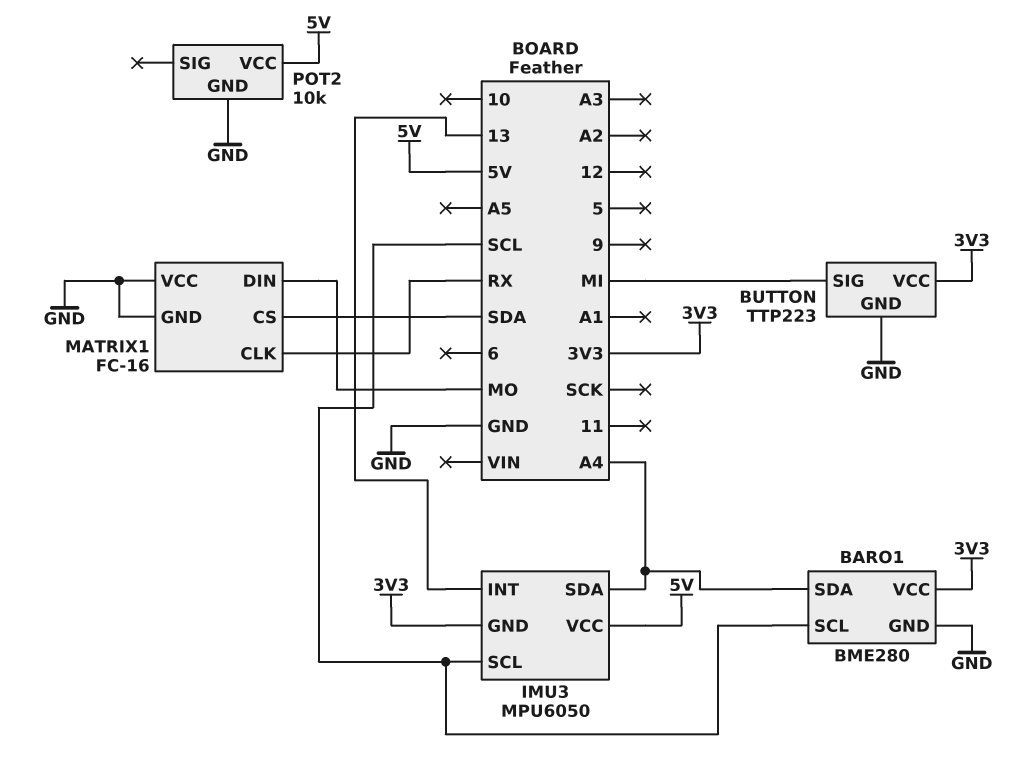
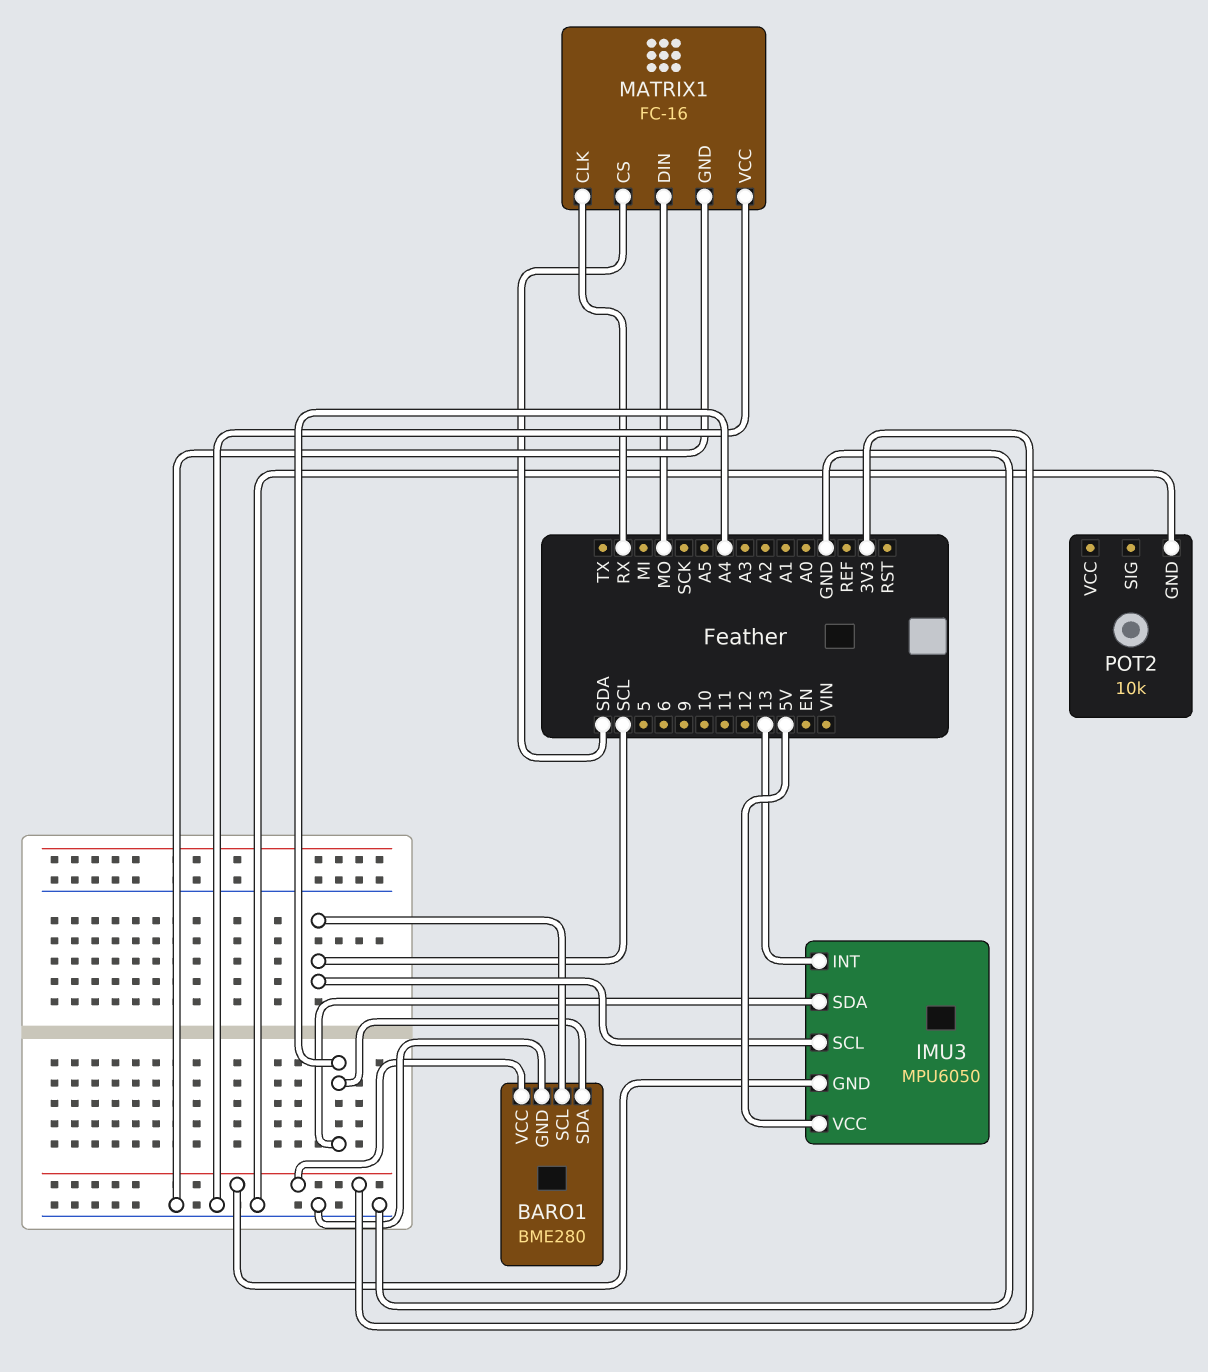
BUTTON: TTP223 -> none
BUTTON pin GND: GND -> none
BUTTON pin SIG: MI -> none
BUTTON pin VCC: 3V3 -> none
POT2 pin VCC: 5V -> none

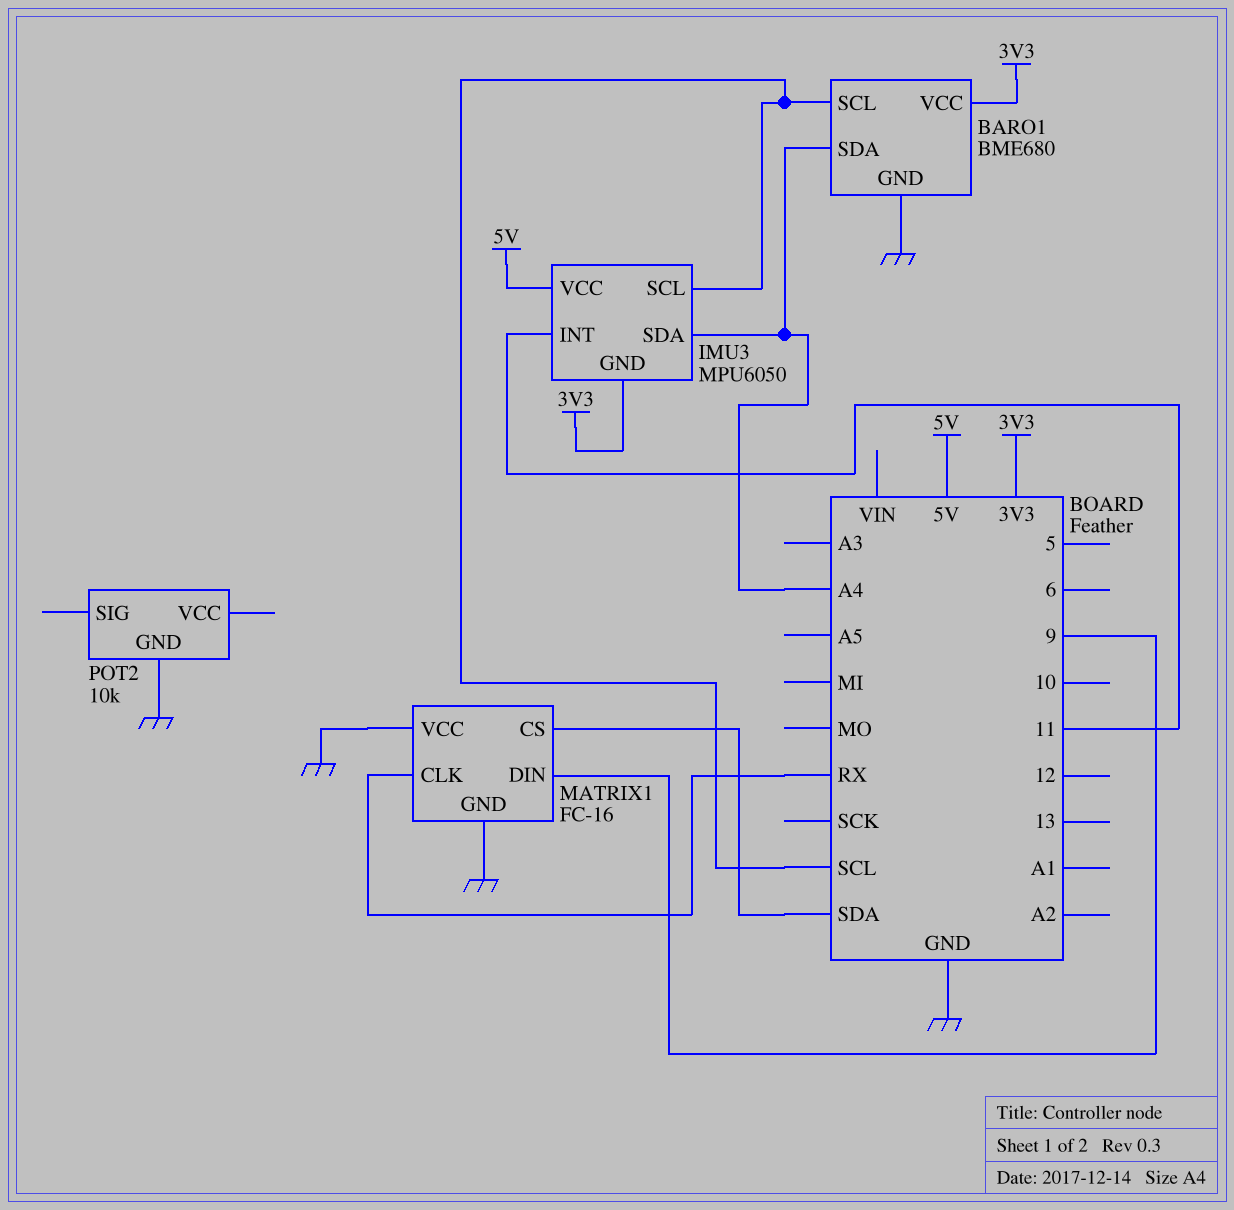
BARO1: BME280 -> BME680
IMU3 pin INT: 13 -> 11
MATRIX1 pin DIN: MO -> 9

